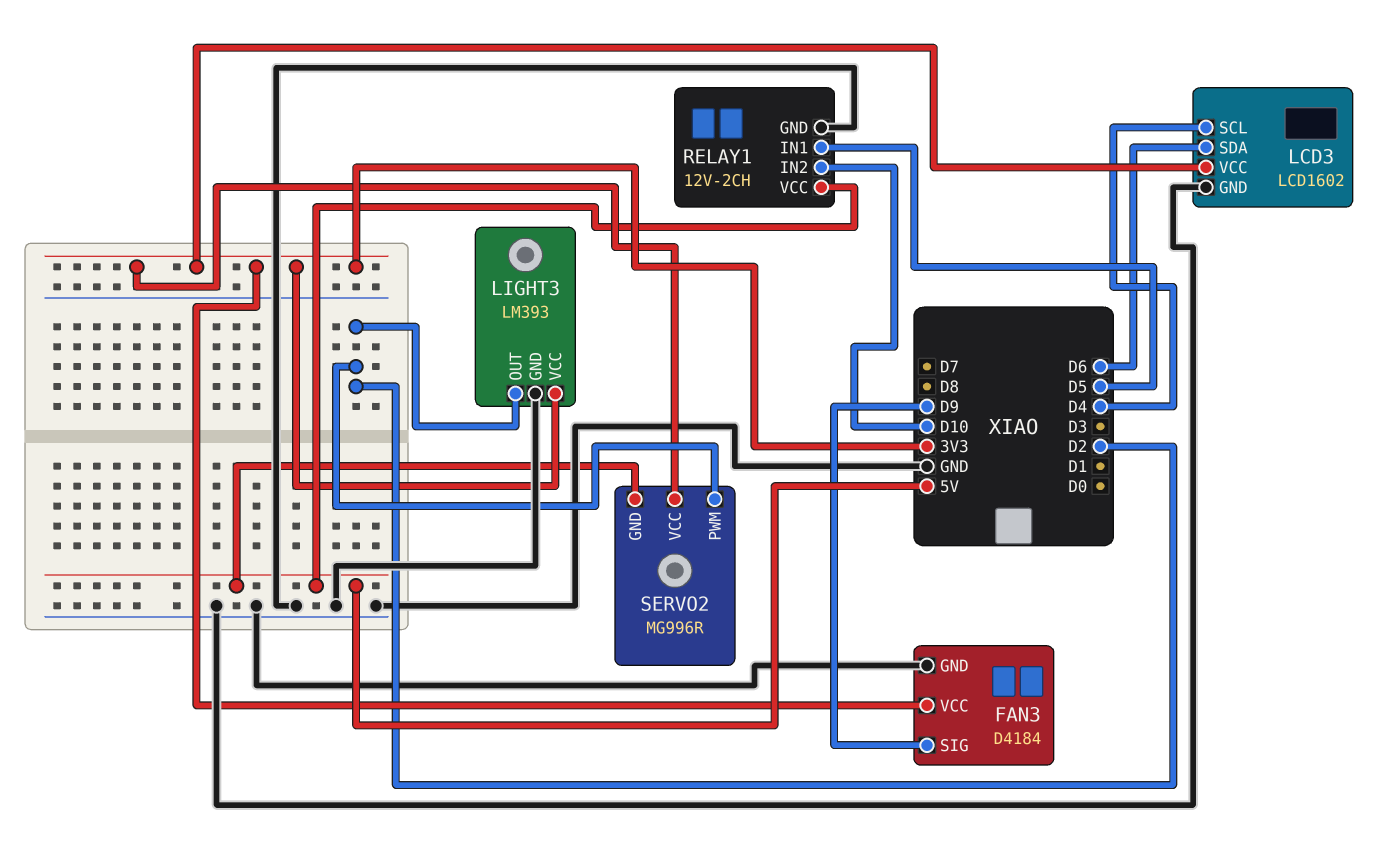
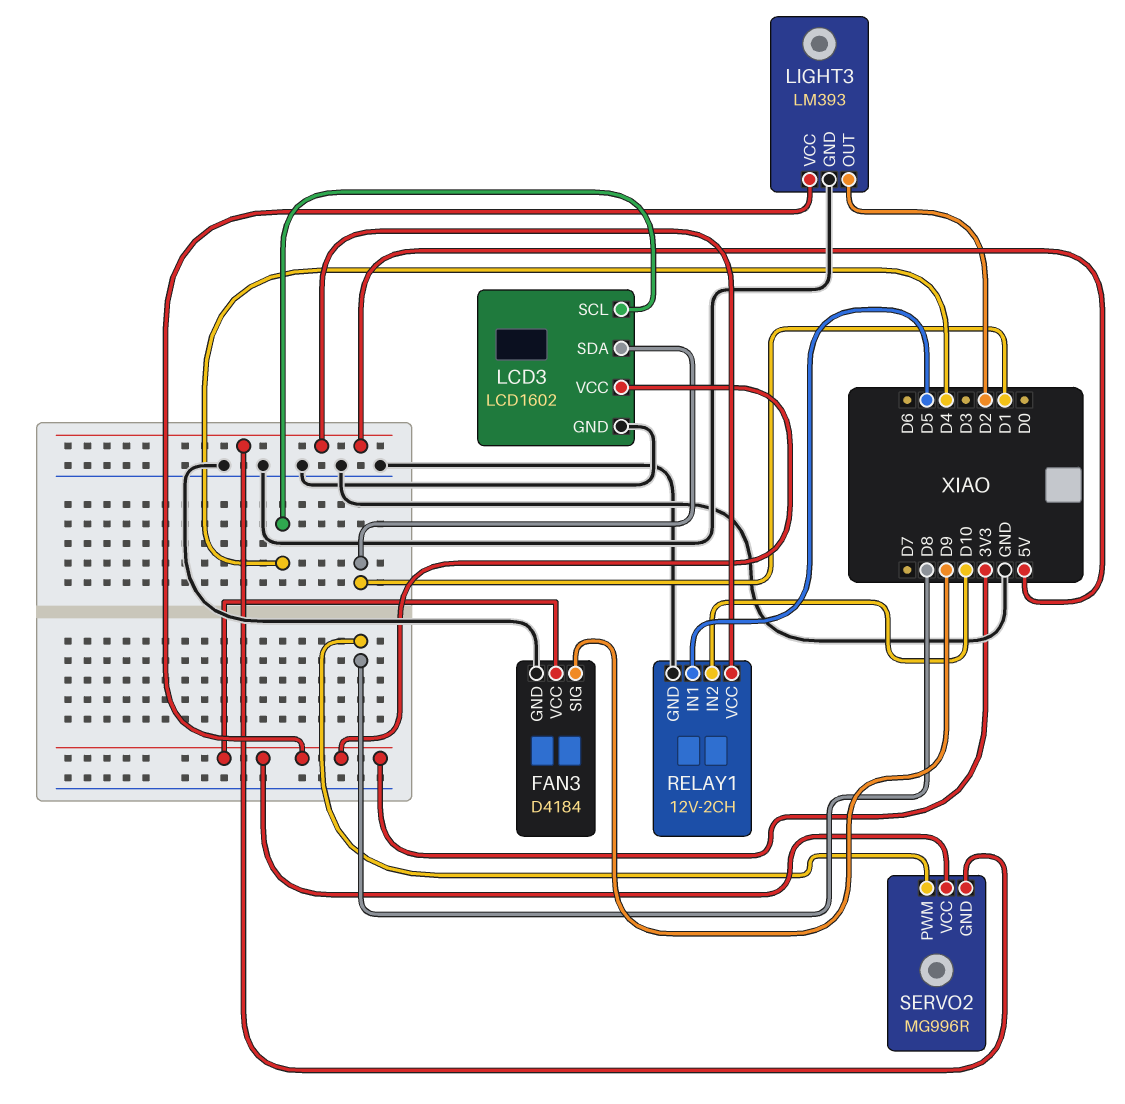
LCD3 pin SDA: D6 -> D1
SERVO2 pin PWM: D2 -> D8

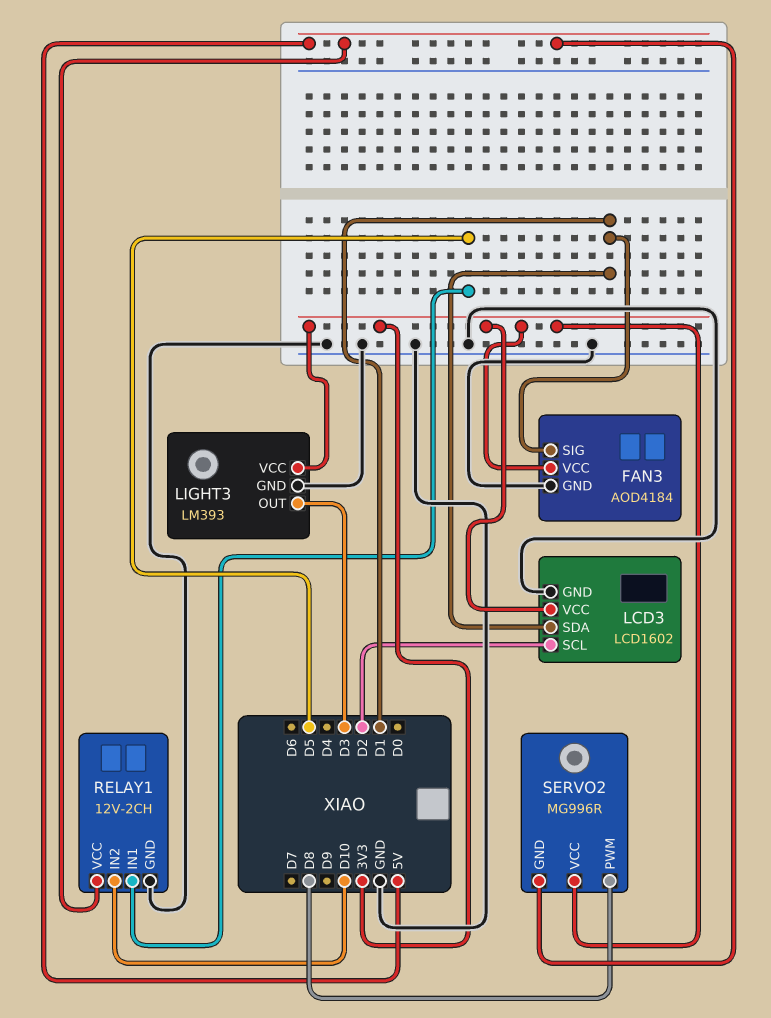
FAN3: D4184 -> AOD4184
FAN3 pin SIG: D9 -> D1
LCD3 pin SCL: D4 -> D2
LIGHT3 pin OUT: D2 -> D3

